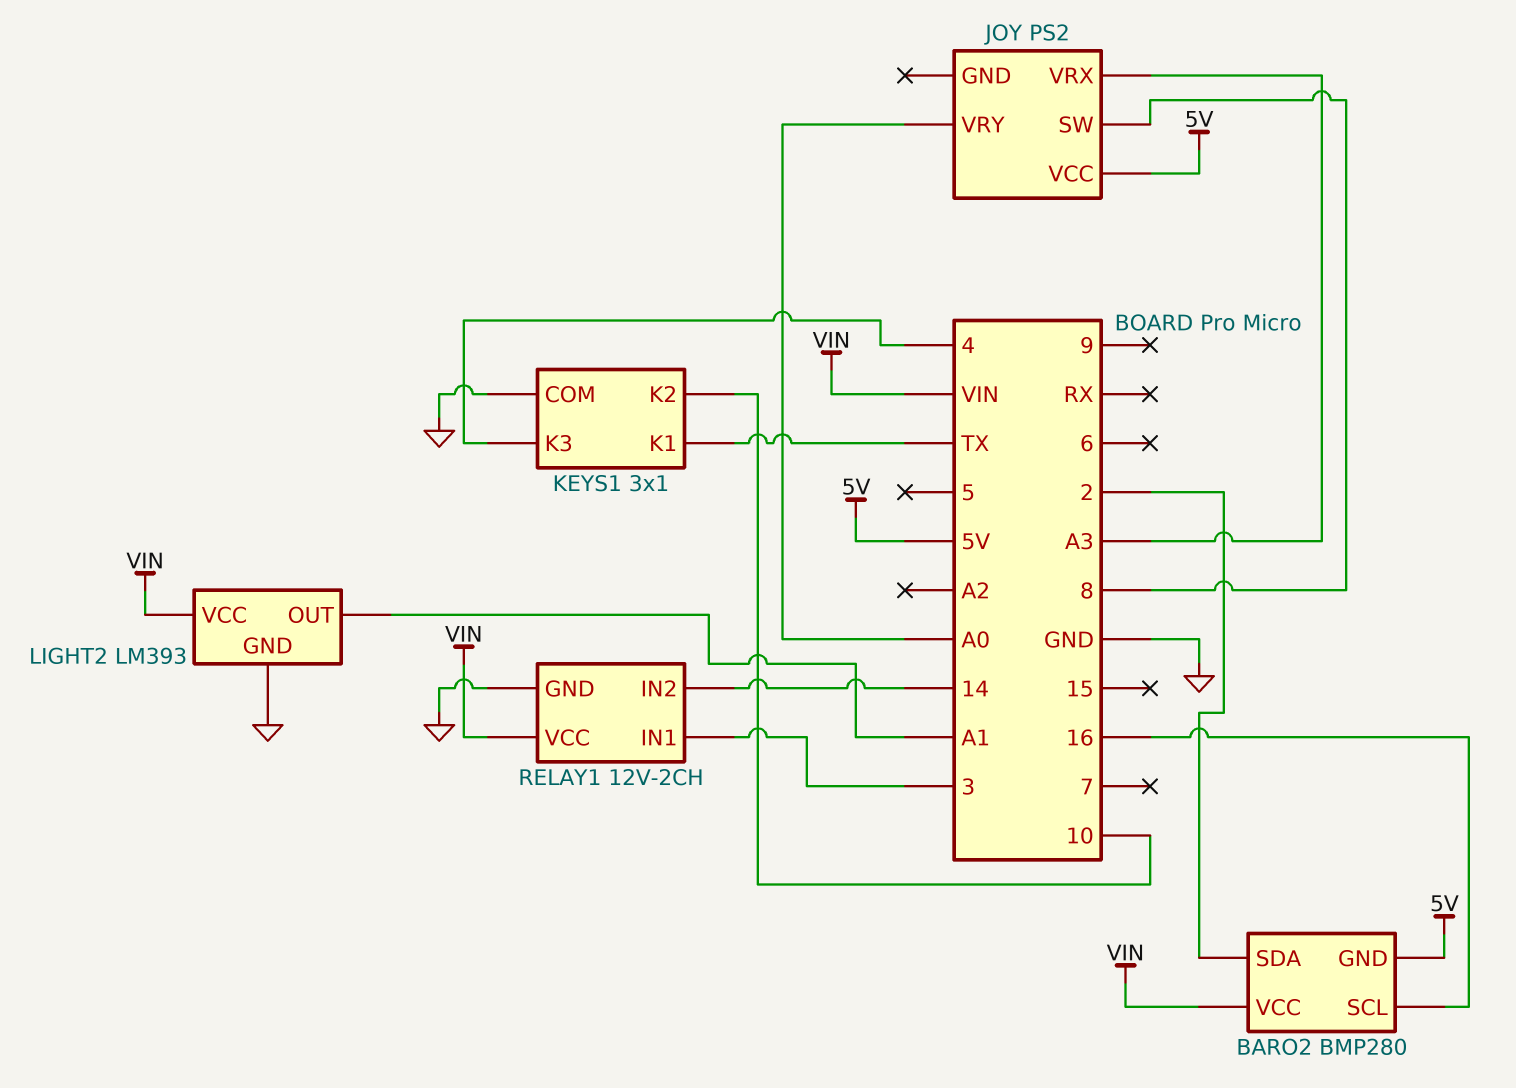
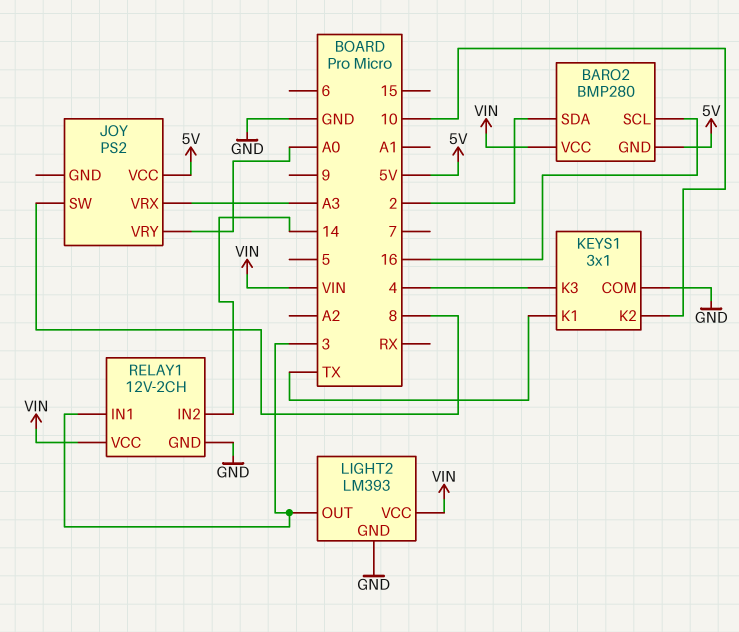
LIGHT2 pin OUT: A1 -> 3

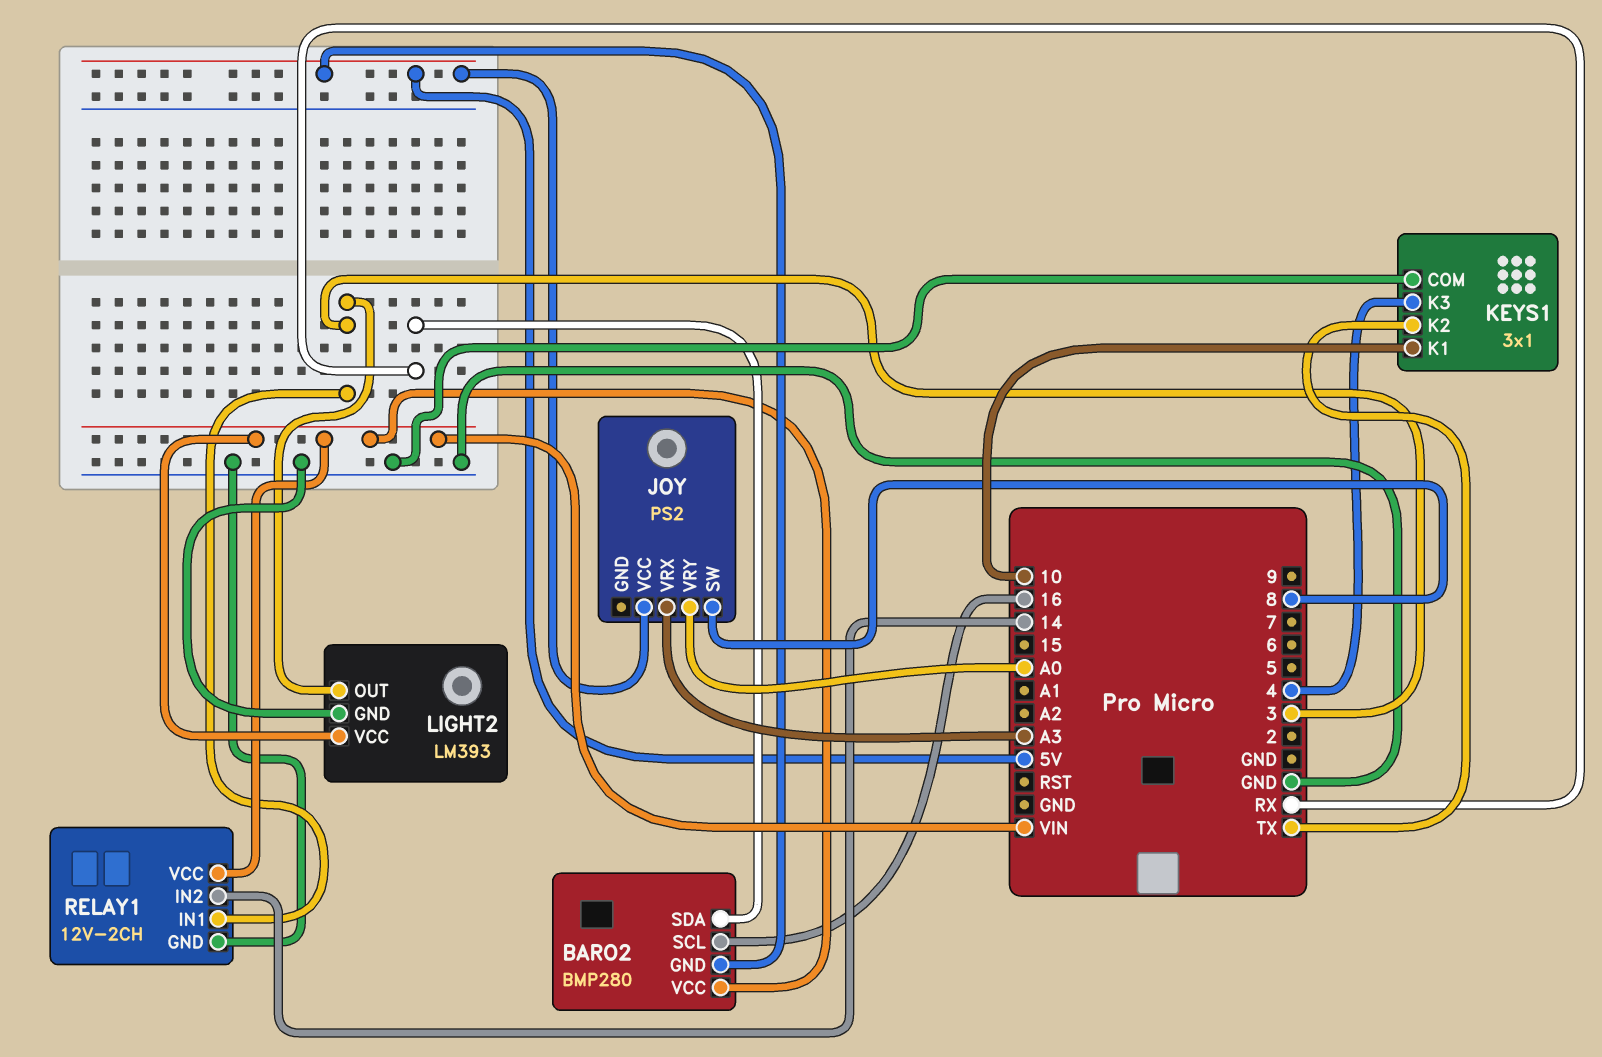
BARO2 pin SDA: 2 -> RX
KEYS1 pin K1: TX -> 10
KEYS1 pin K2: 10 -> TX

